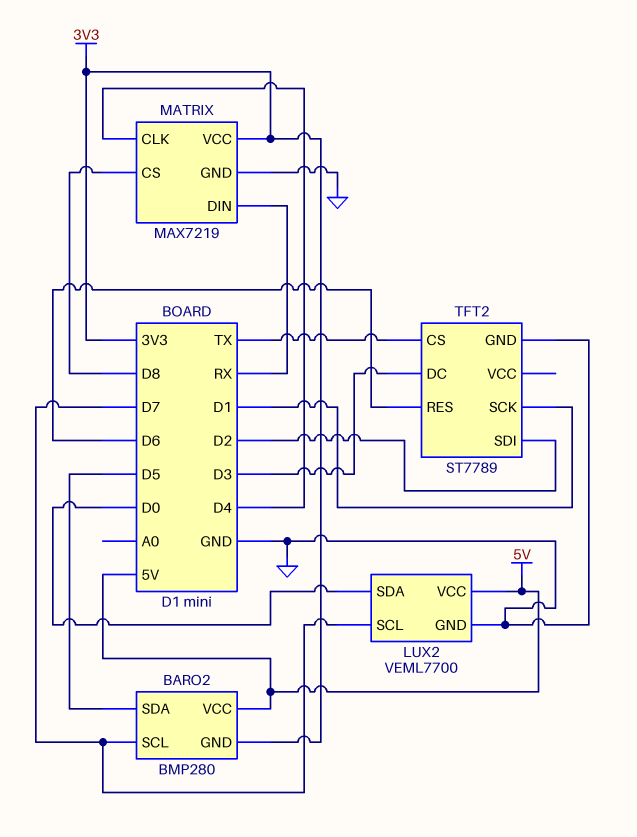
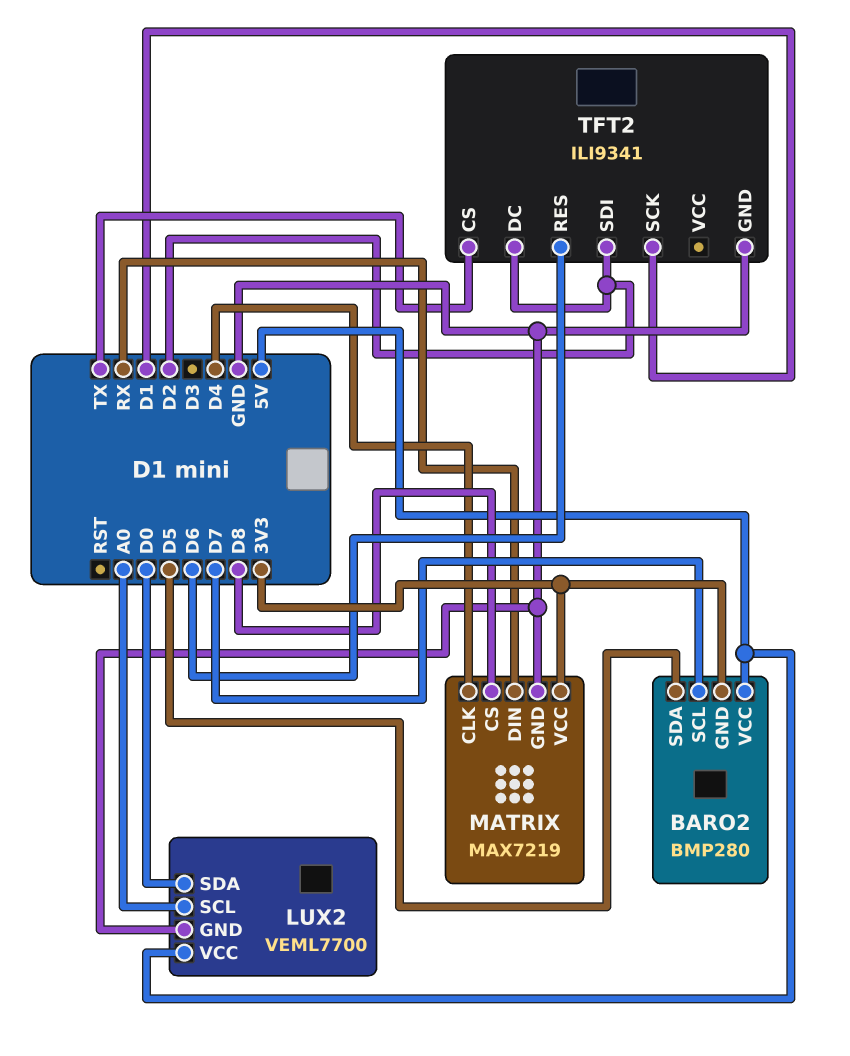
LUX2 pin SCL: D7 -> A0
TFT2: ST7789 -> ILI9341
TFT2 pin DC: D3 -> D2

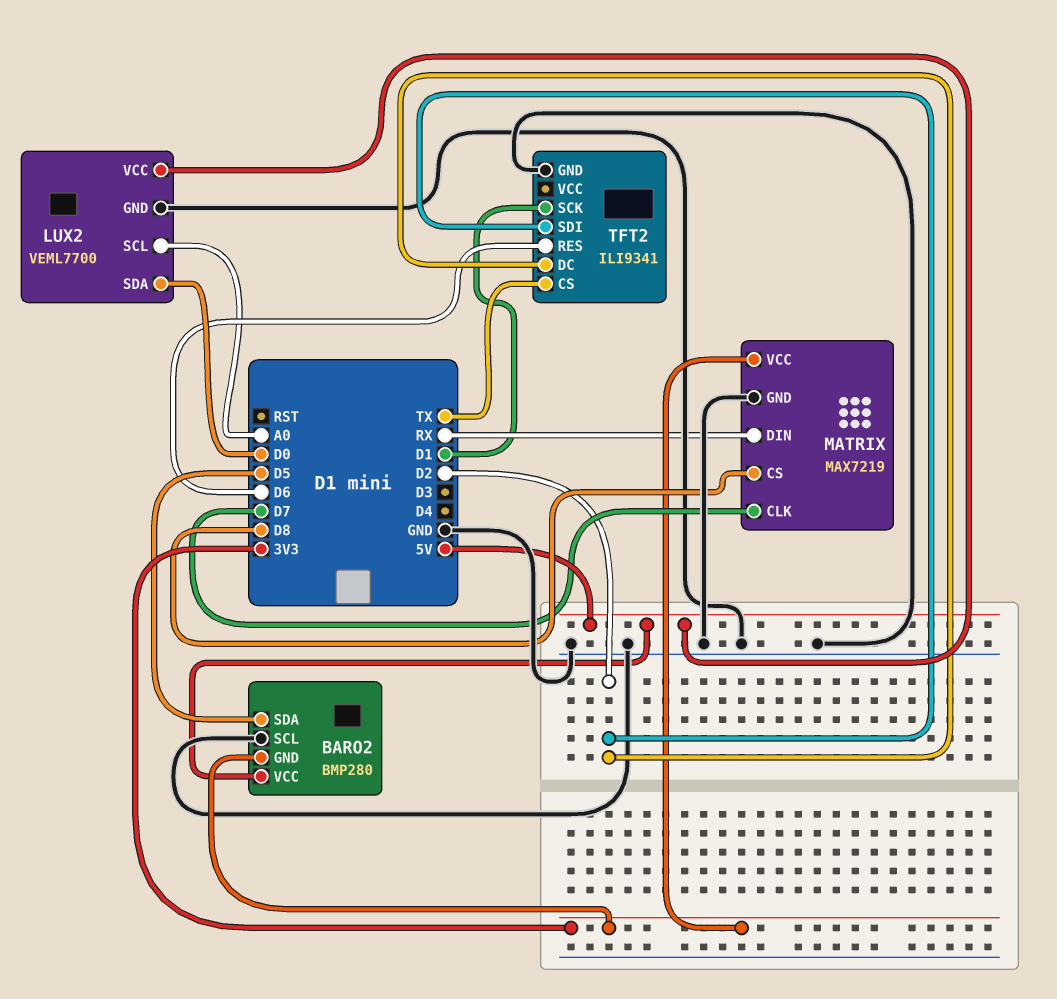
BARO2 pin SCL: D7 -> GND
MATRIX pin CLK: D4 -> D7

